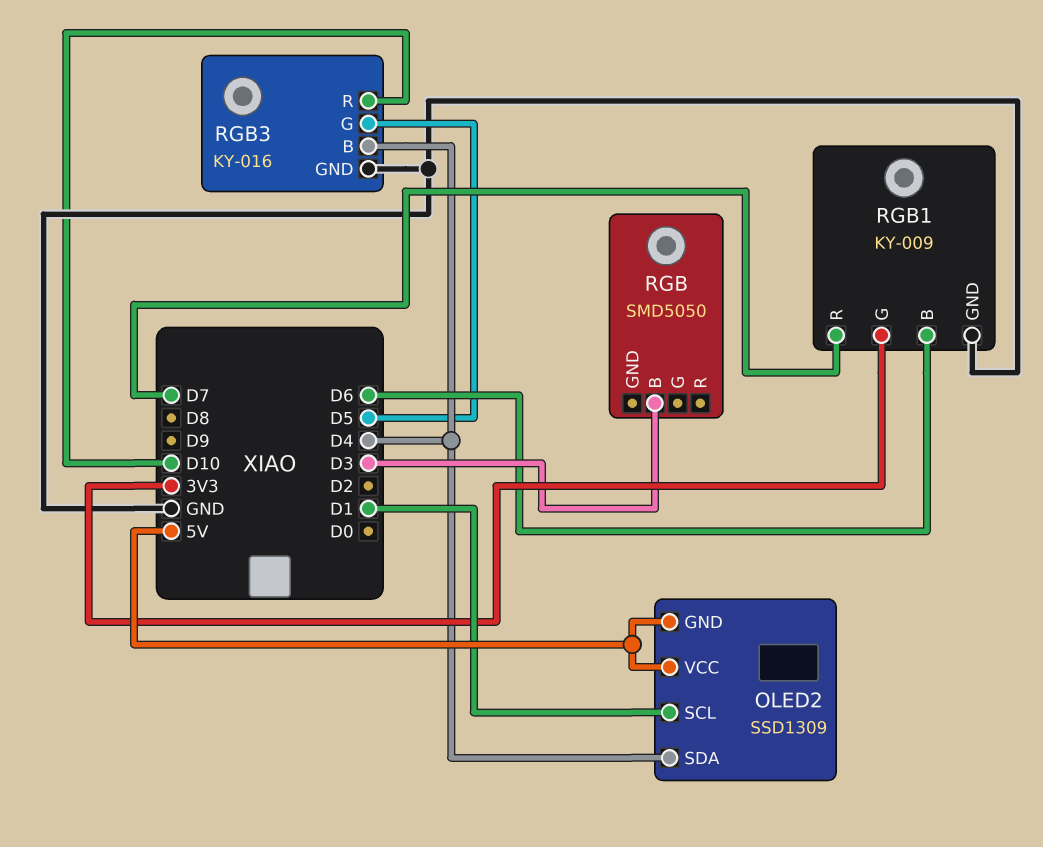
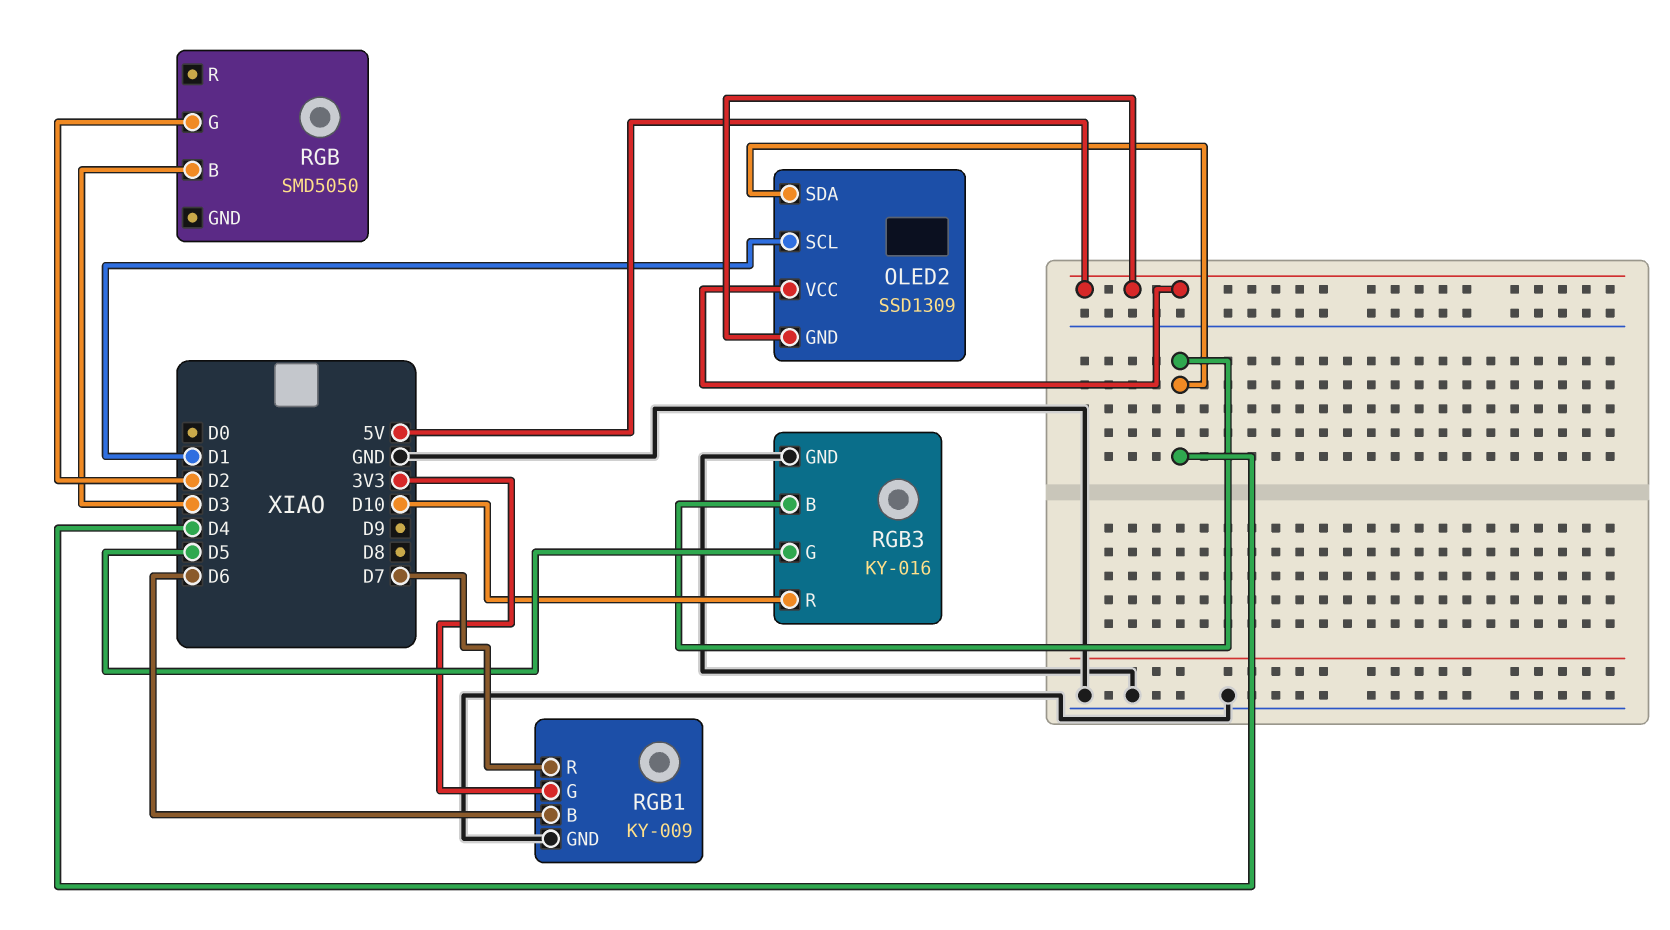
RGB pin G: none -> D2

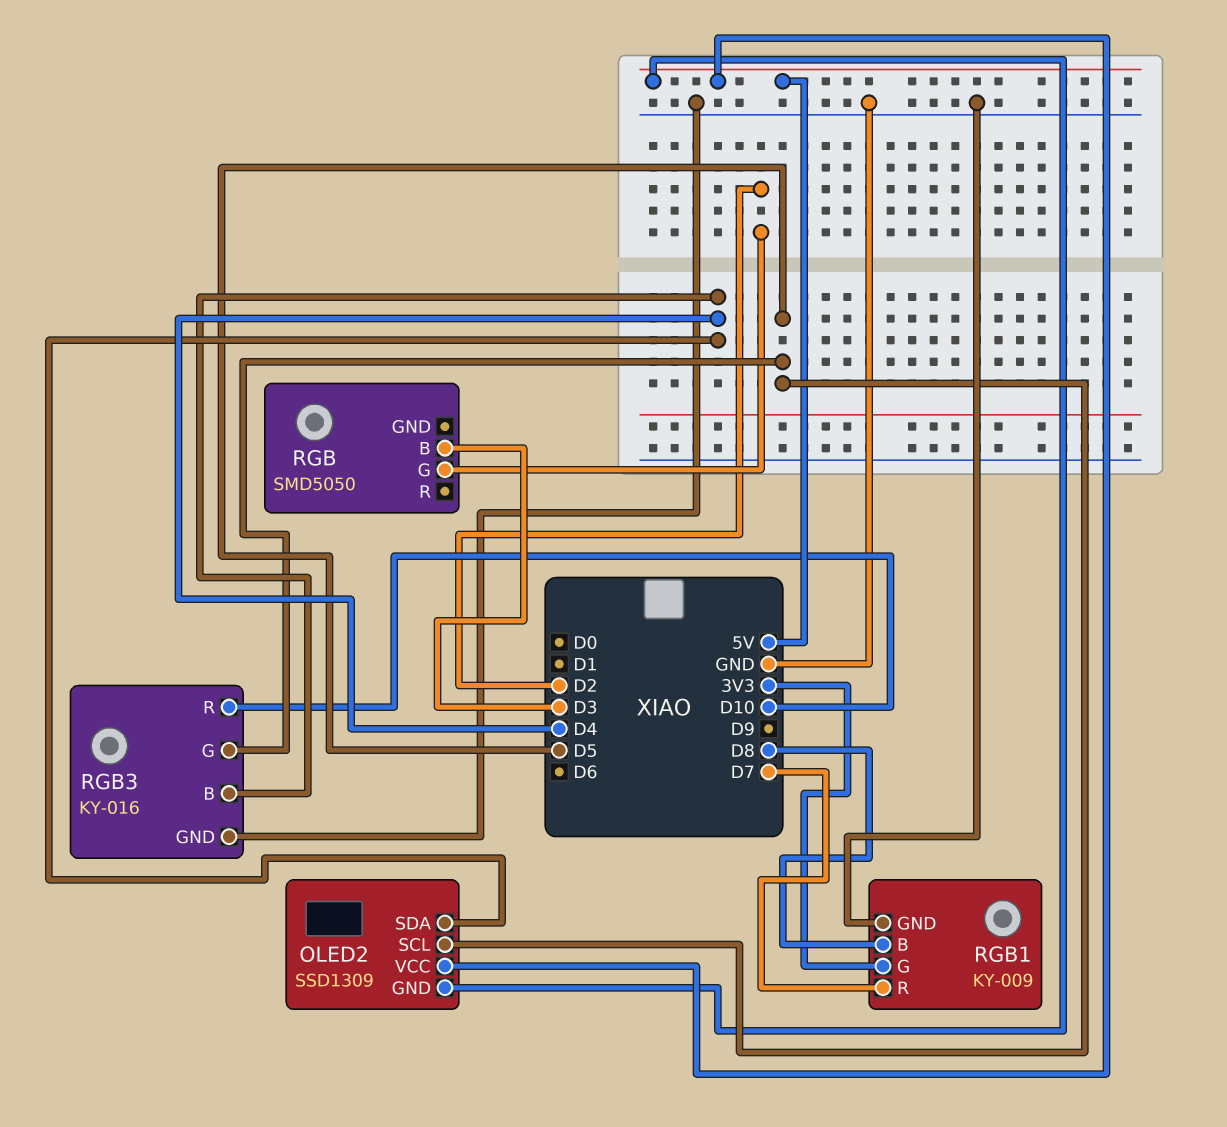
OLED2 pin SCL: D1 -> D5
RGB1 pin B: D6 -> D8

